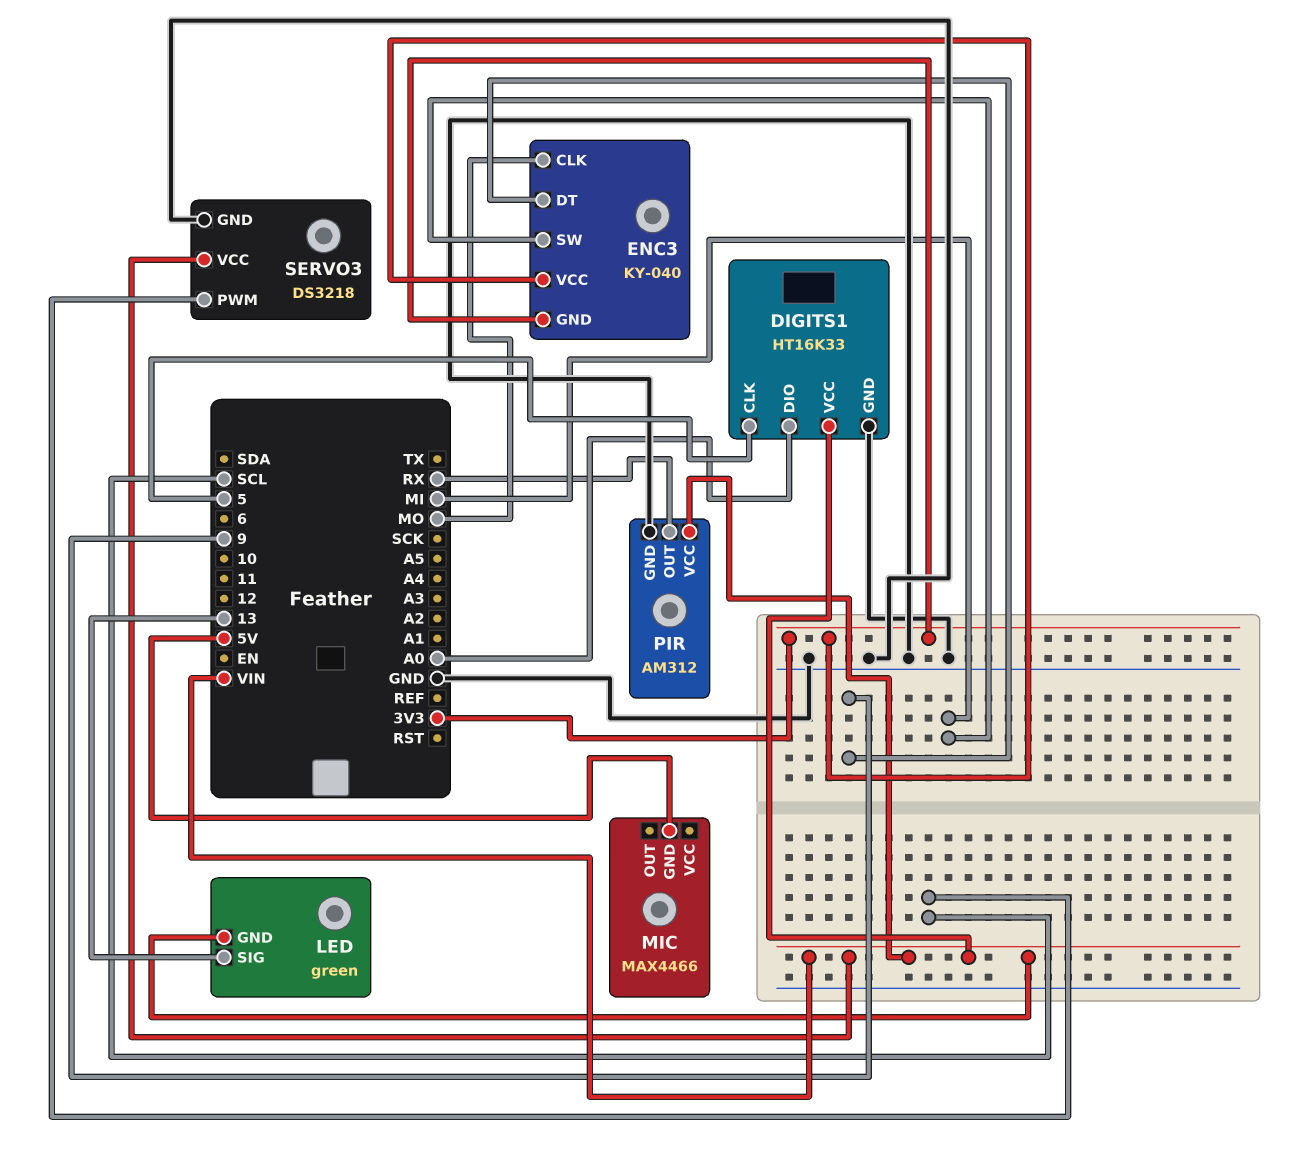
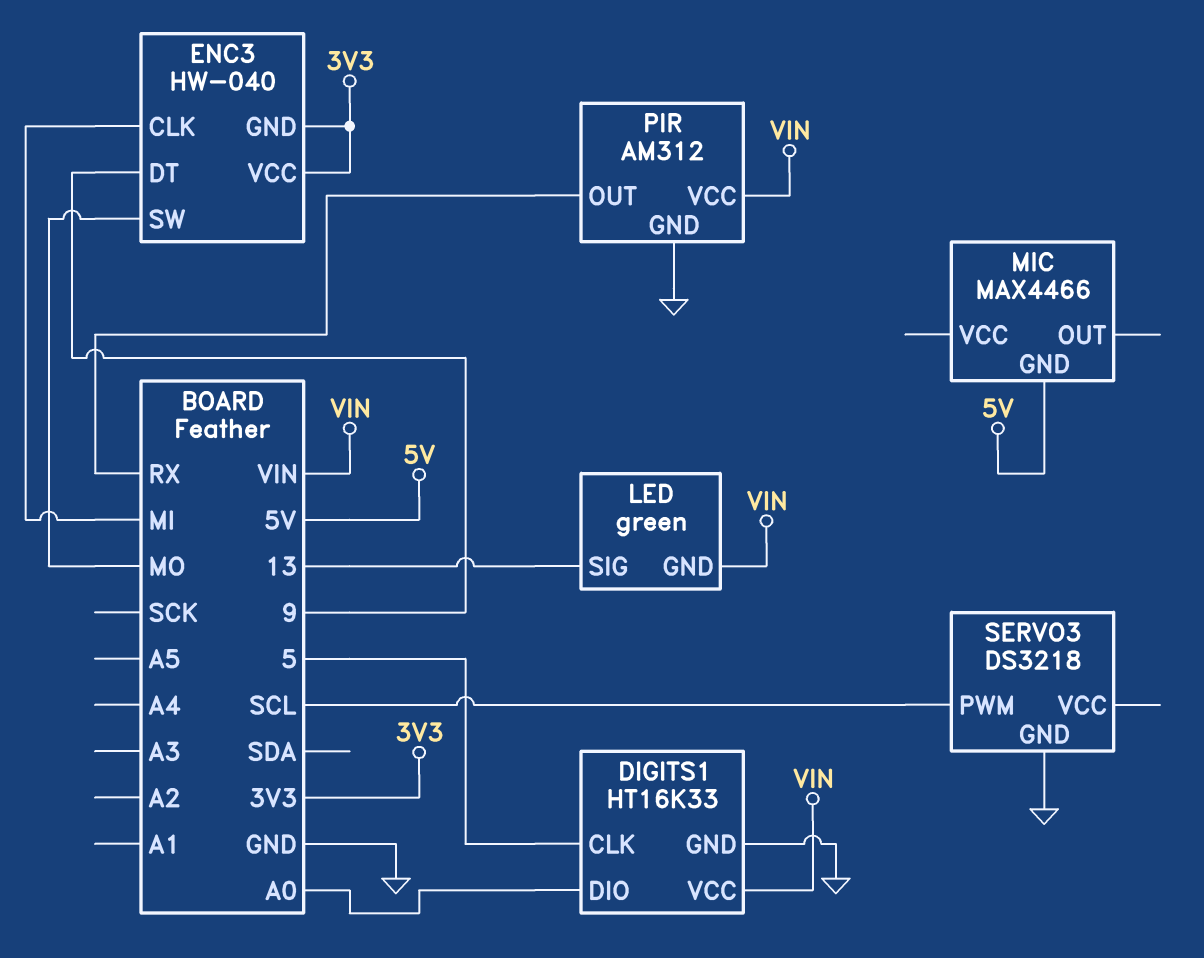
ENC3: KY-040 -> HW-040
ENC3 pin CLK: MO -> MI
ENC3 pin SW: MI -> MO
SERVO3 pin VCC: VIN -> none

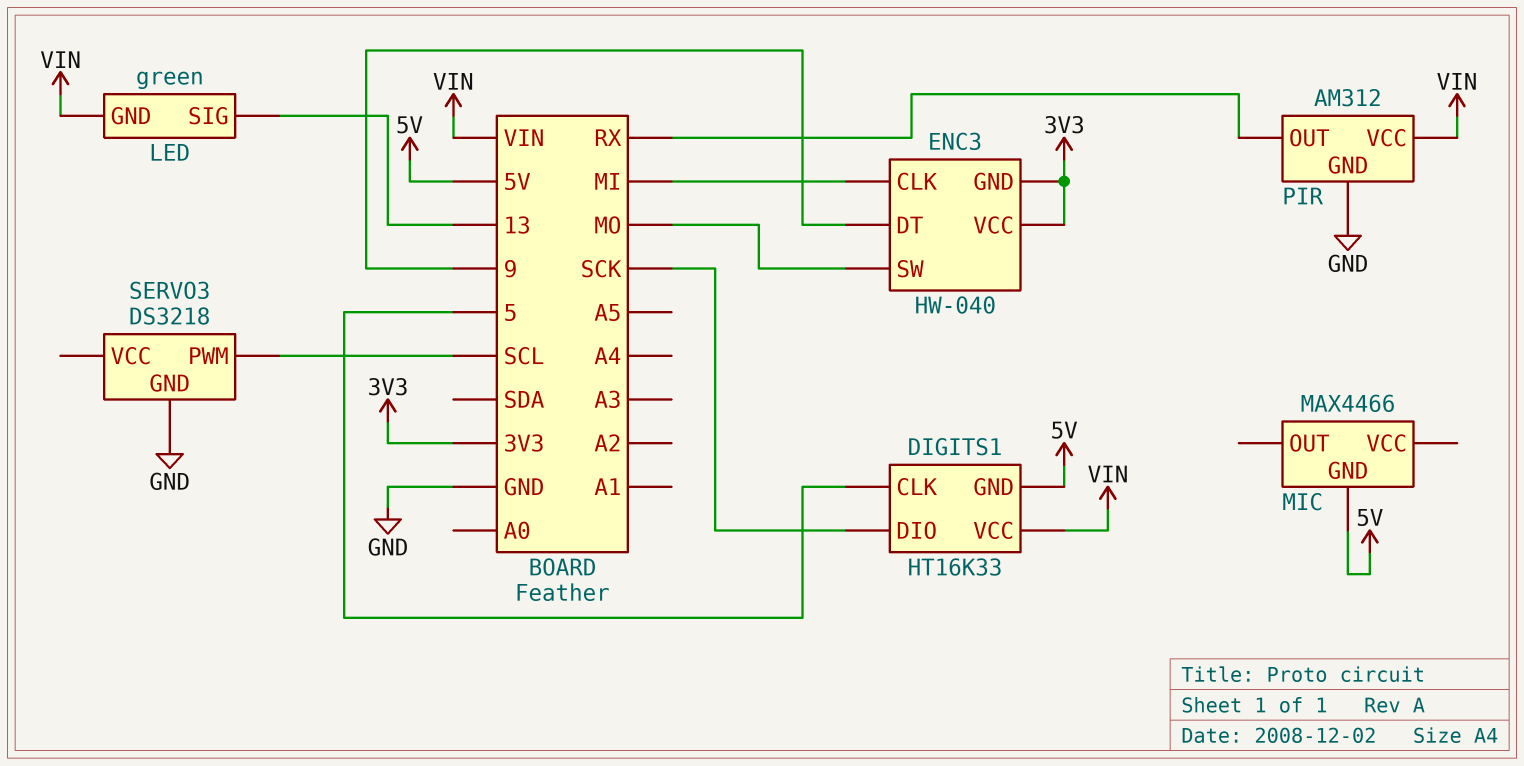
DIGITS1 pin DIO: A0 -> SCK
DIGITS1 pin GND: GND -> 5V

